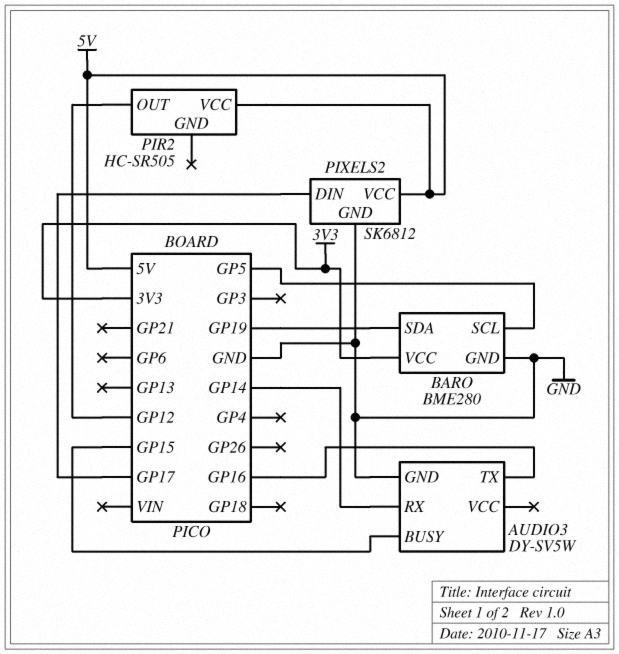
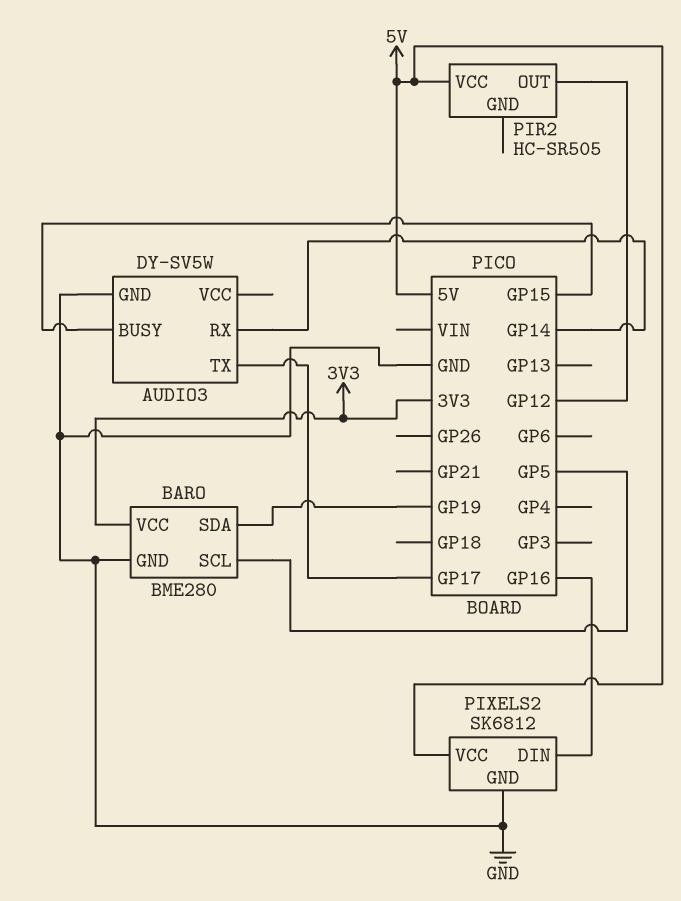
AUDIO3 pin TX: GP16 -> GP17
PIXELS2 pin DIN: GP17 -> GP16

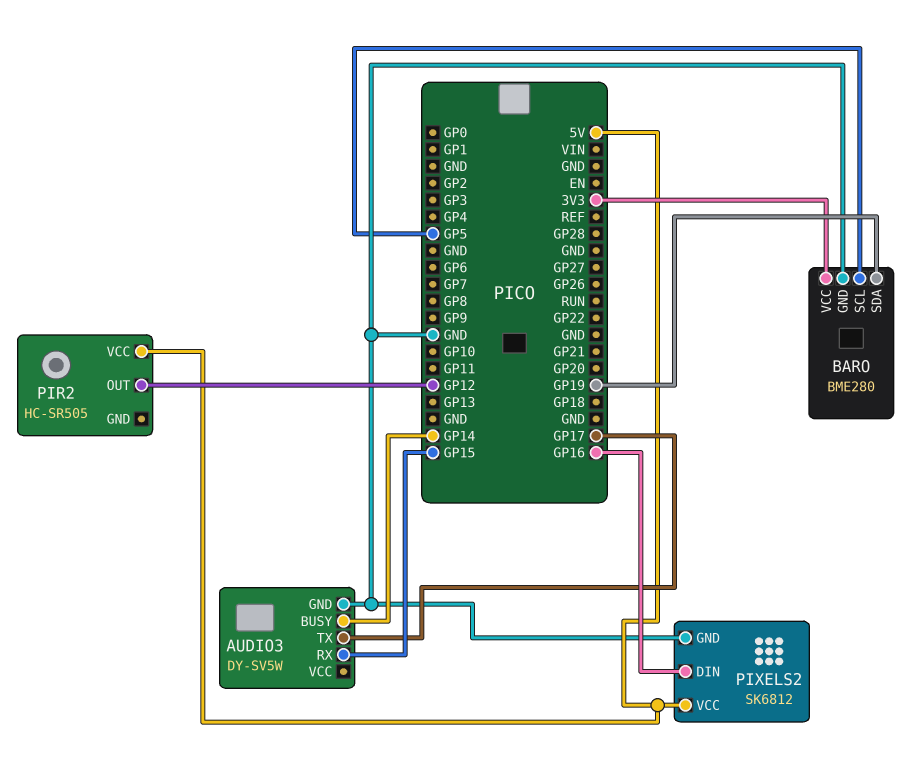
AUDIO3 pin BUSY: GP15 -> GP14
AUDIO3 pin RX: GP14 -> GP15

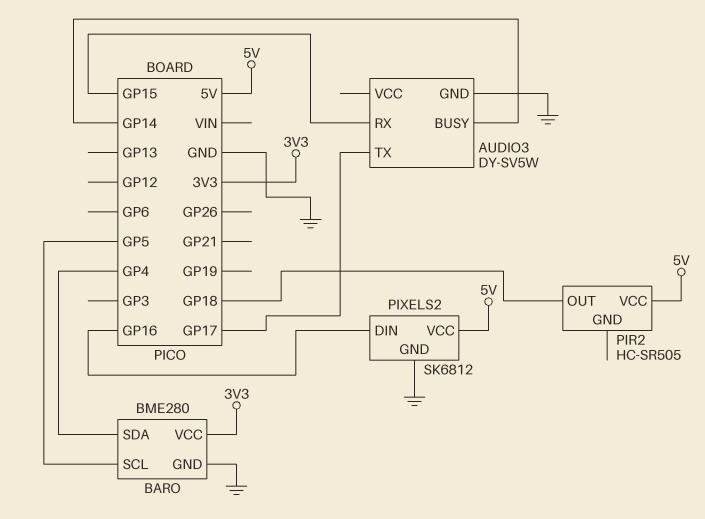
BARO pin SDA: GP19 -> GP4
PIR2 pin OUT: GP12 -> GP18

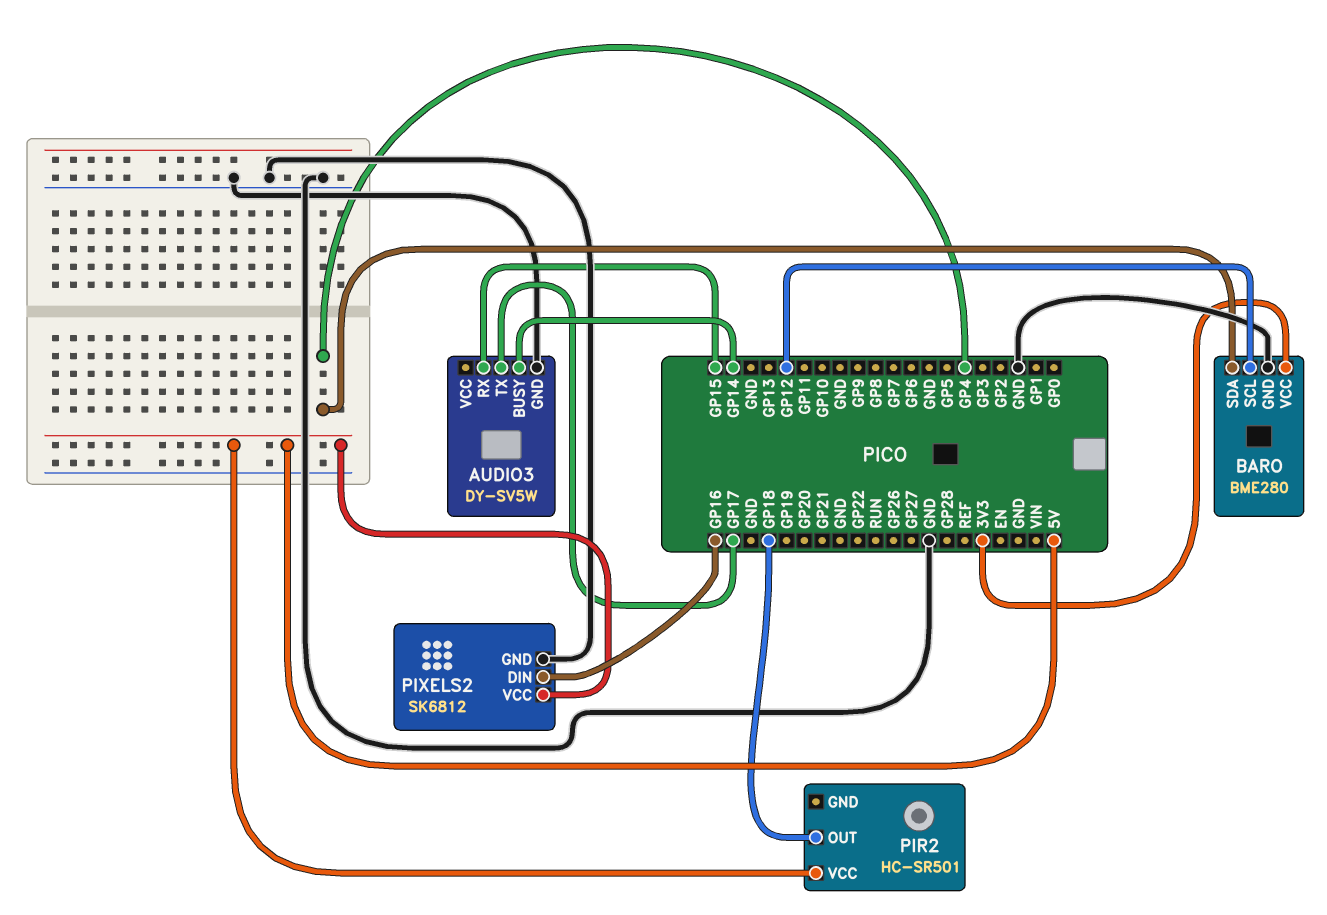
BARO pin SCL: GP5 -> GP12
PIR2: HC-SR505 -> HC-SR501

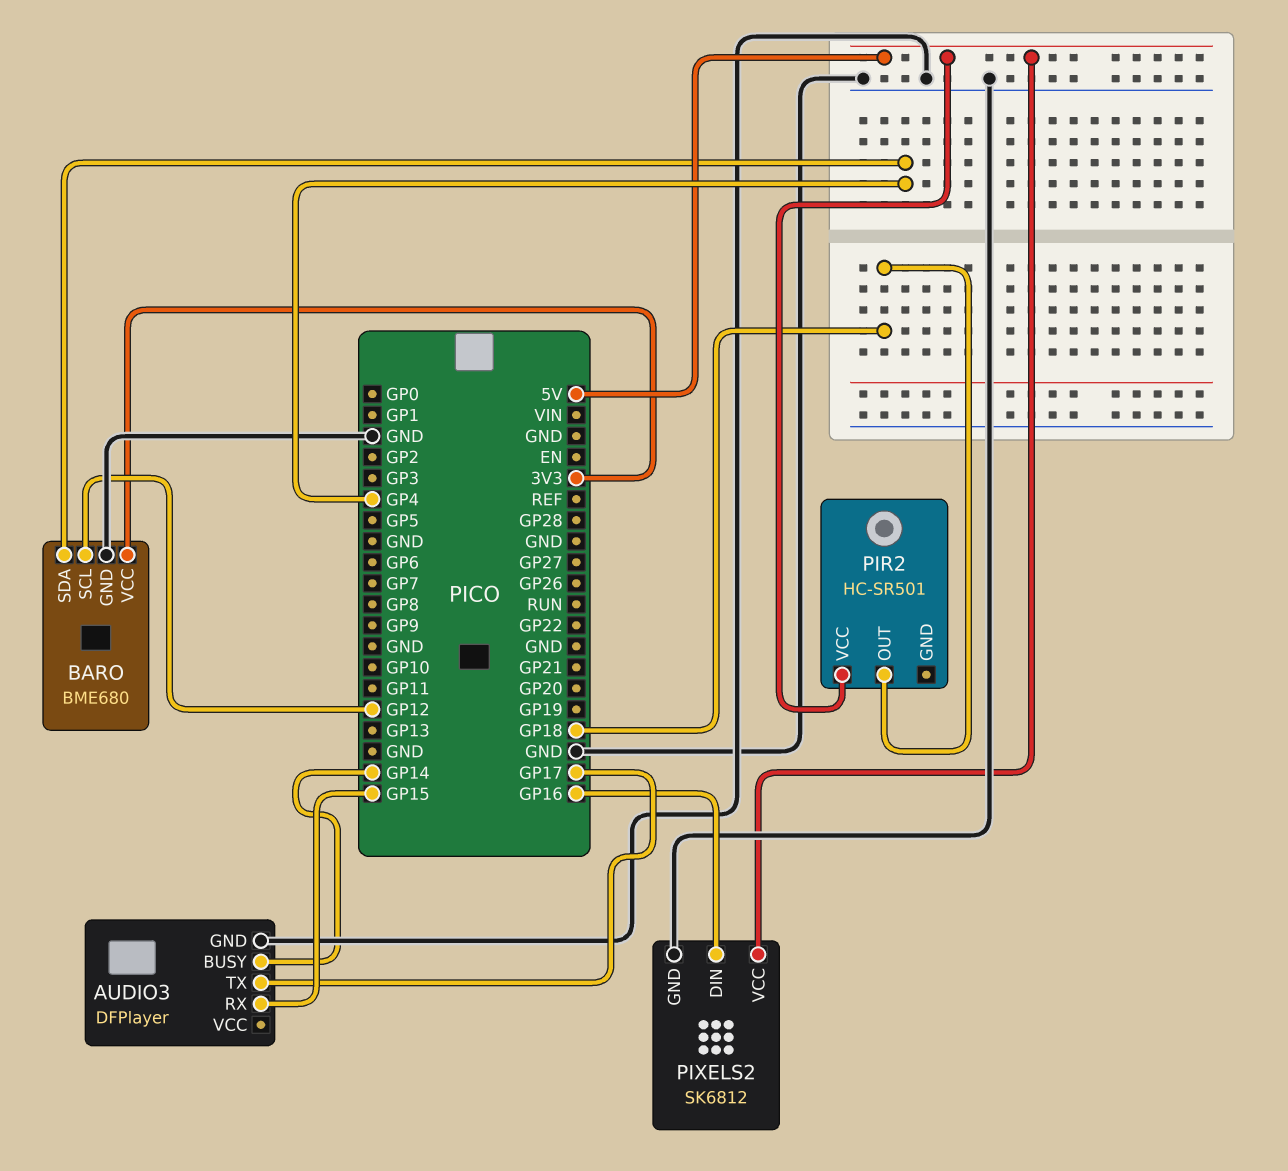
AUDIO3: DY-SV5W -> DFPlayer
BARO: BME280 -> BME680

